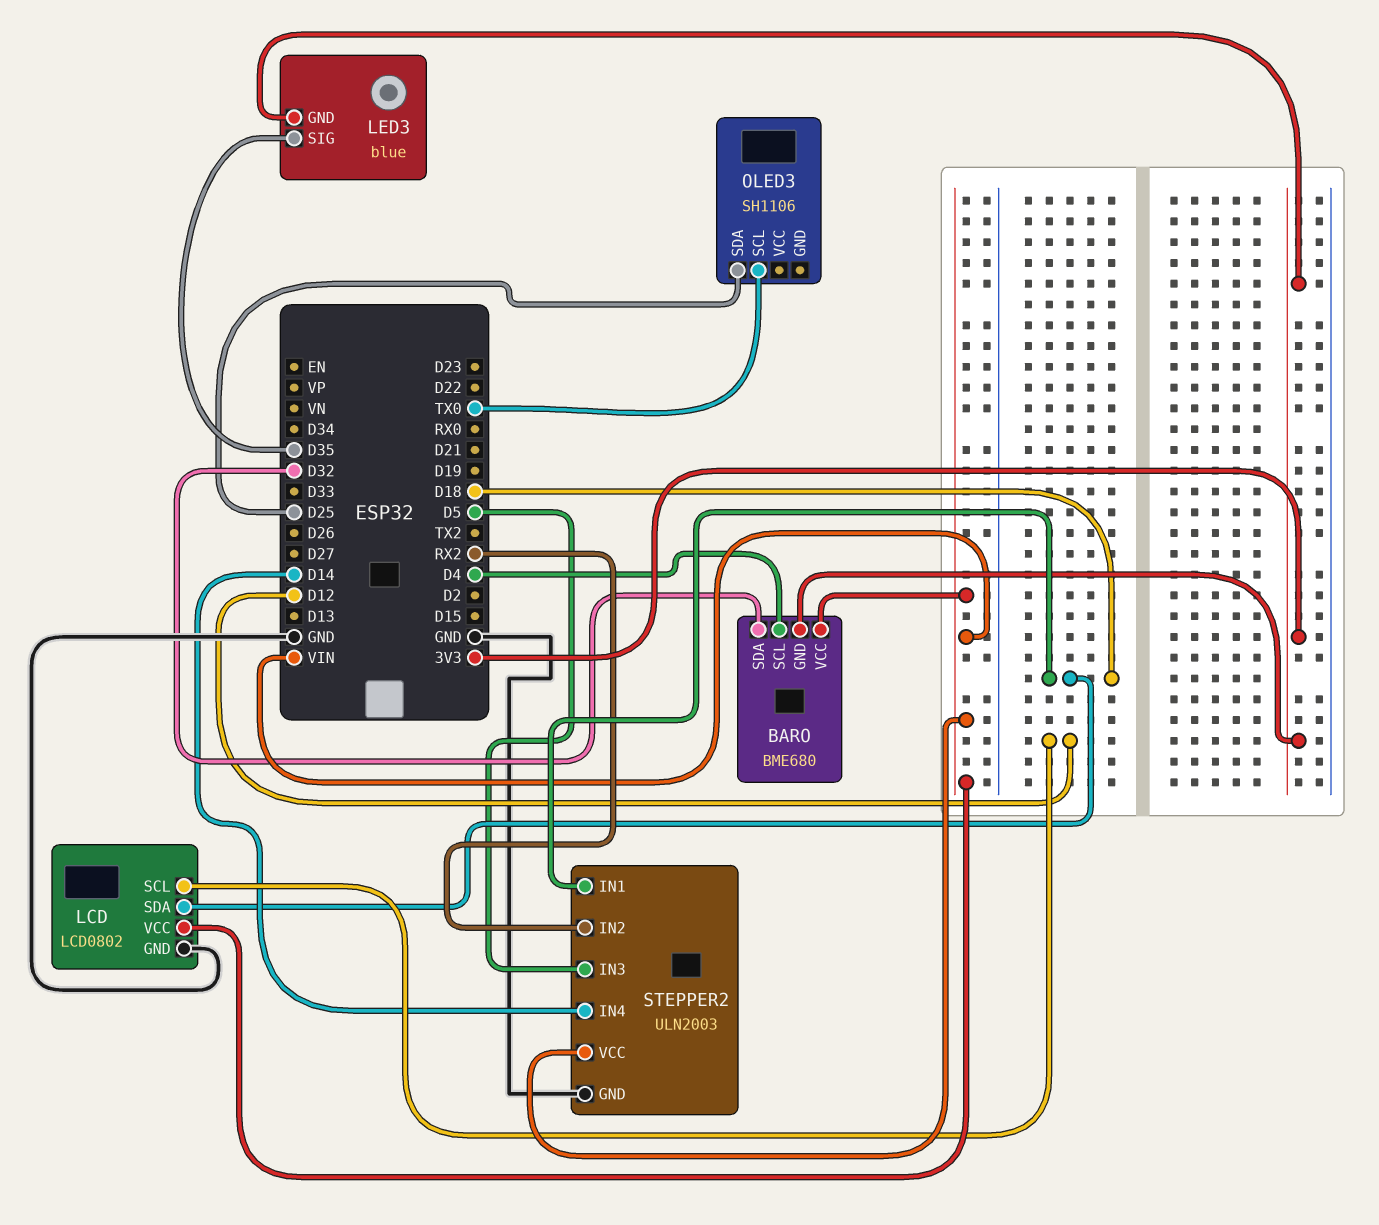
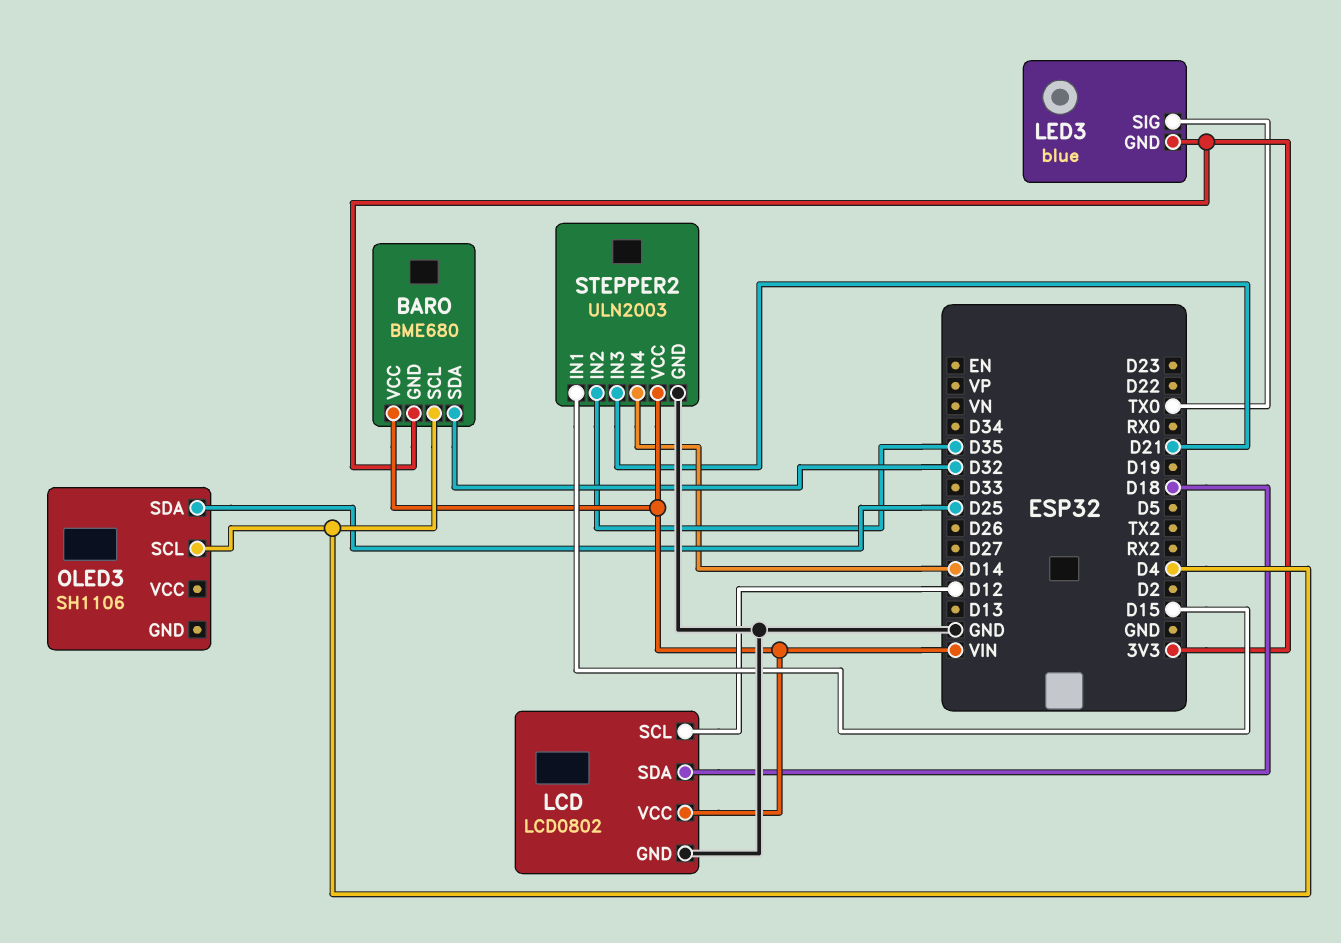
LED3 pin SIG: D35 -> TX0
OLED3 pin SCL: TX0 -> D4
STEPPER2 pin IN1: D18 -> D15
STEPPER2 pin IN2: RX2 -> D35
STEPPER2 pin IN3: D5 -> D21

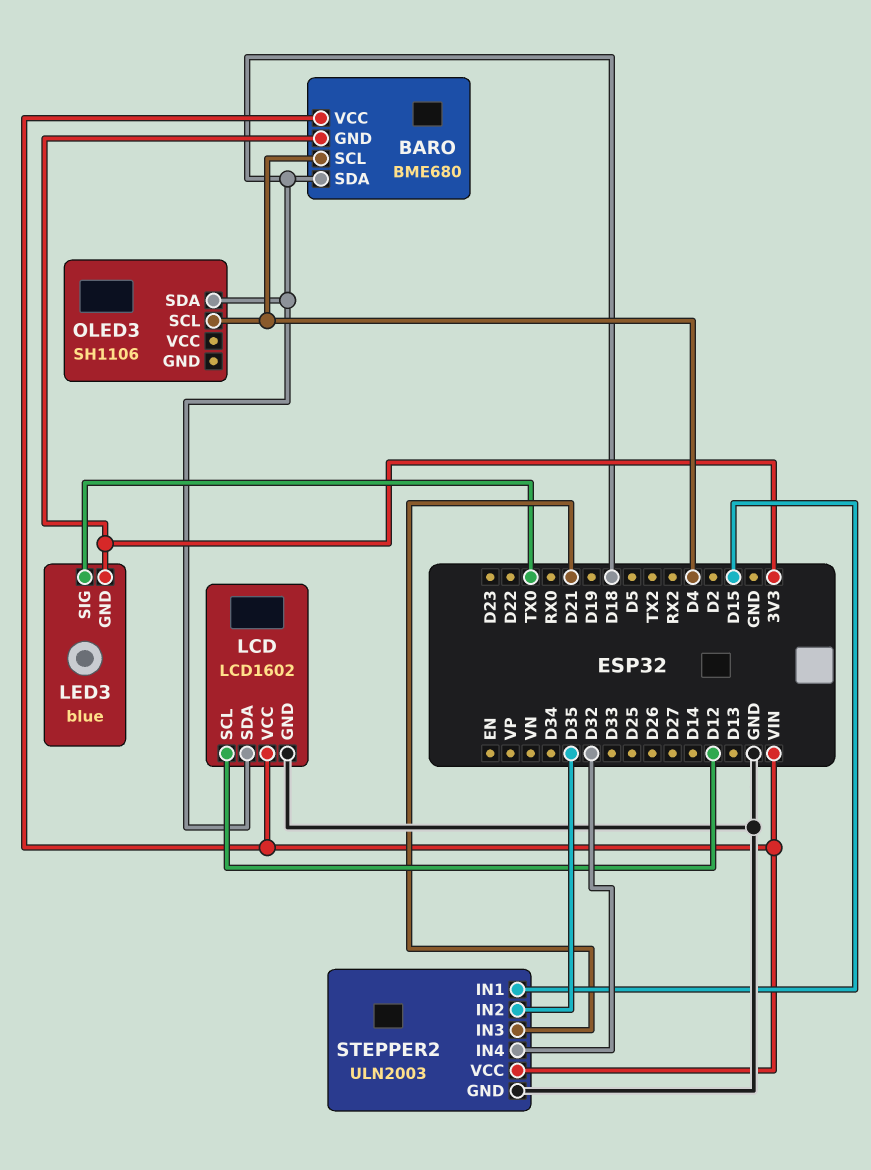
BARO pin SDA: D32 -> D18
LCD: LCD0802 -> LCD1602
OLED3 pin SDA: D25 -> D18
STEPPER2 pin IN4: D14 -> D32

